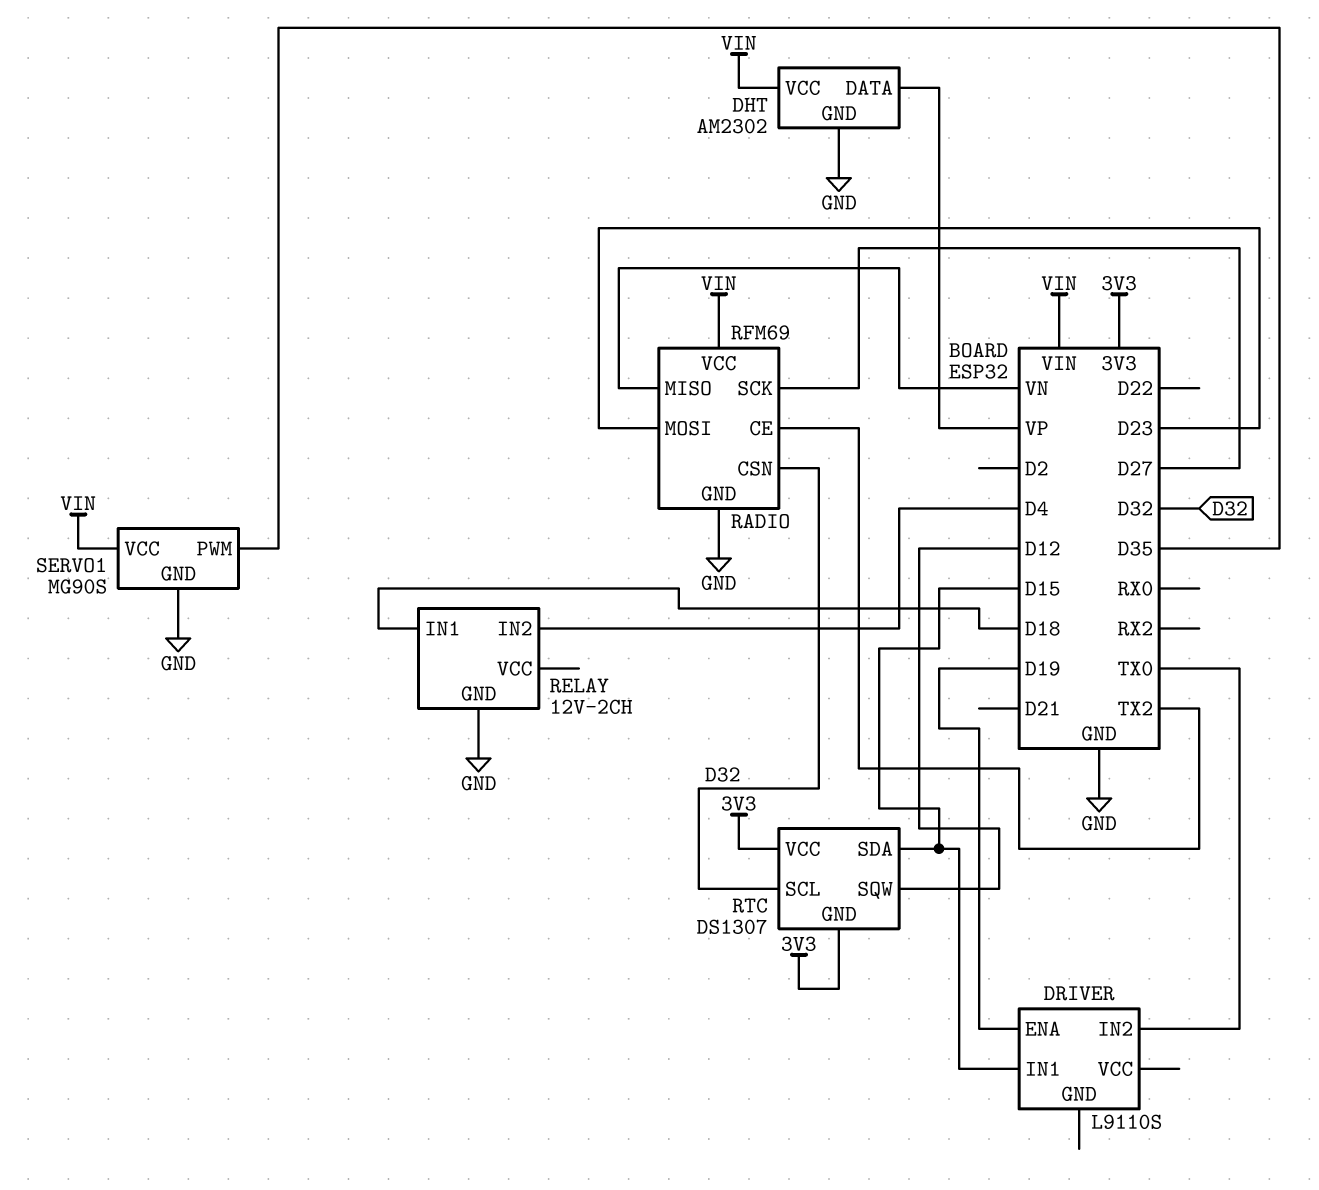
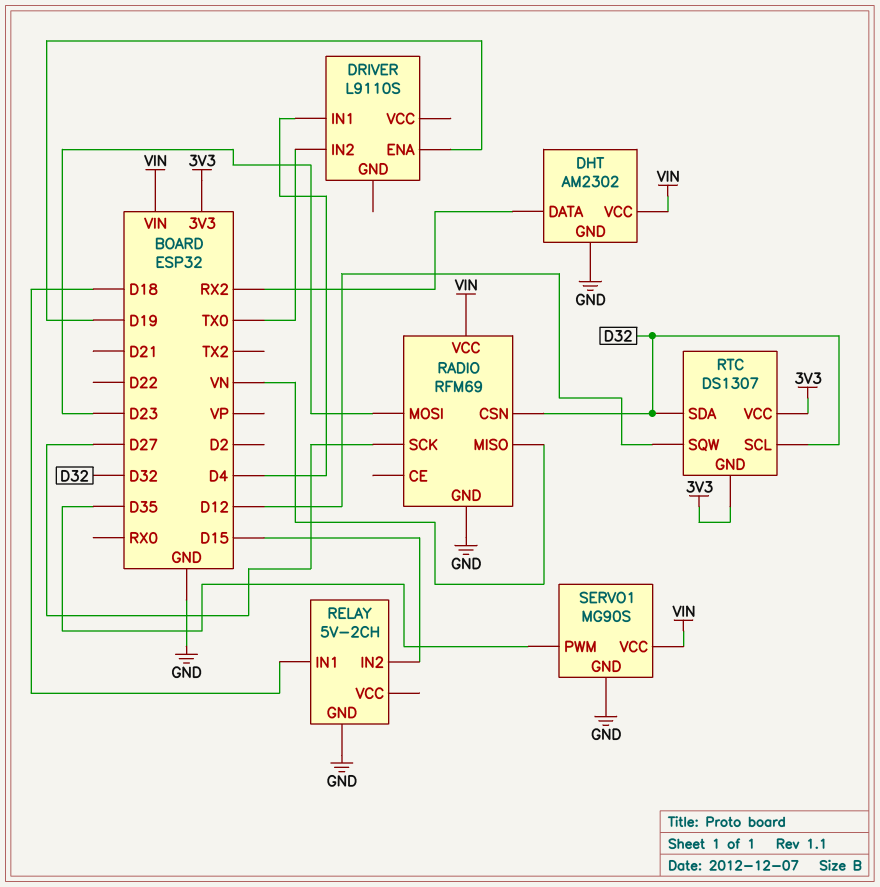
DHT pin DATA: VP -> RX2
DRIVER pin IN1: D15 -> D4
RADIO pin CE: TX2 -> none
RELAY: 12V-2CH -> 5V-2CH
RELAY pin IN2: D4 -> D15
RTC pin SDA: D15 -> D32

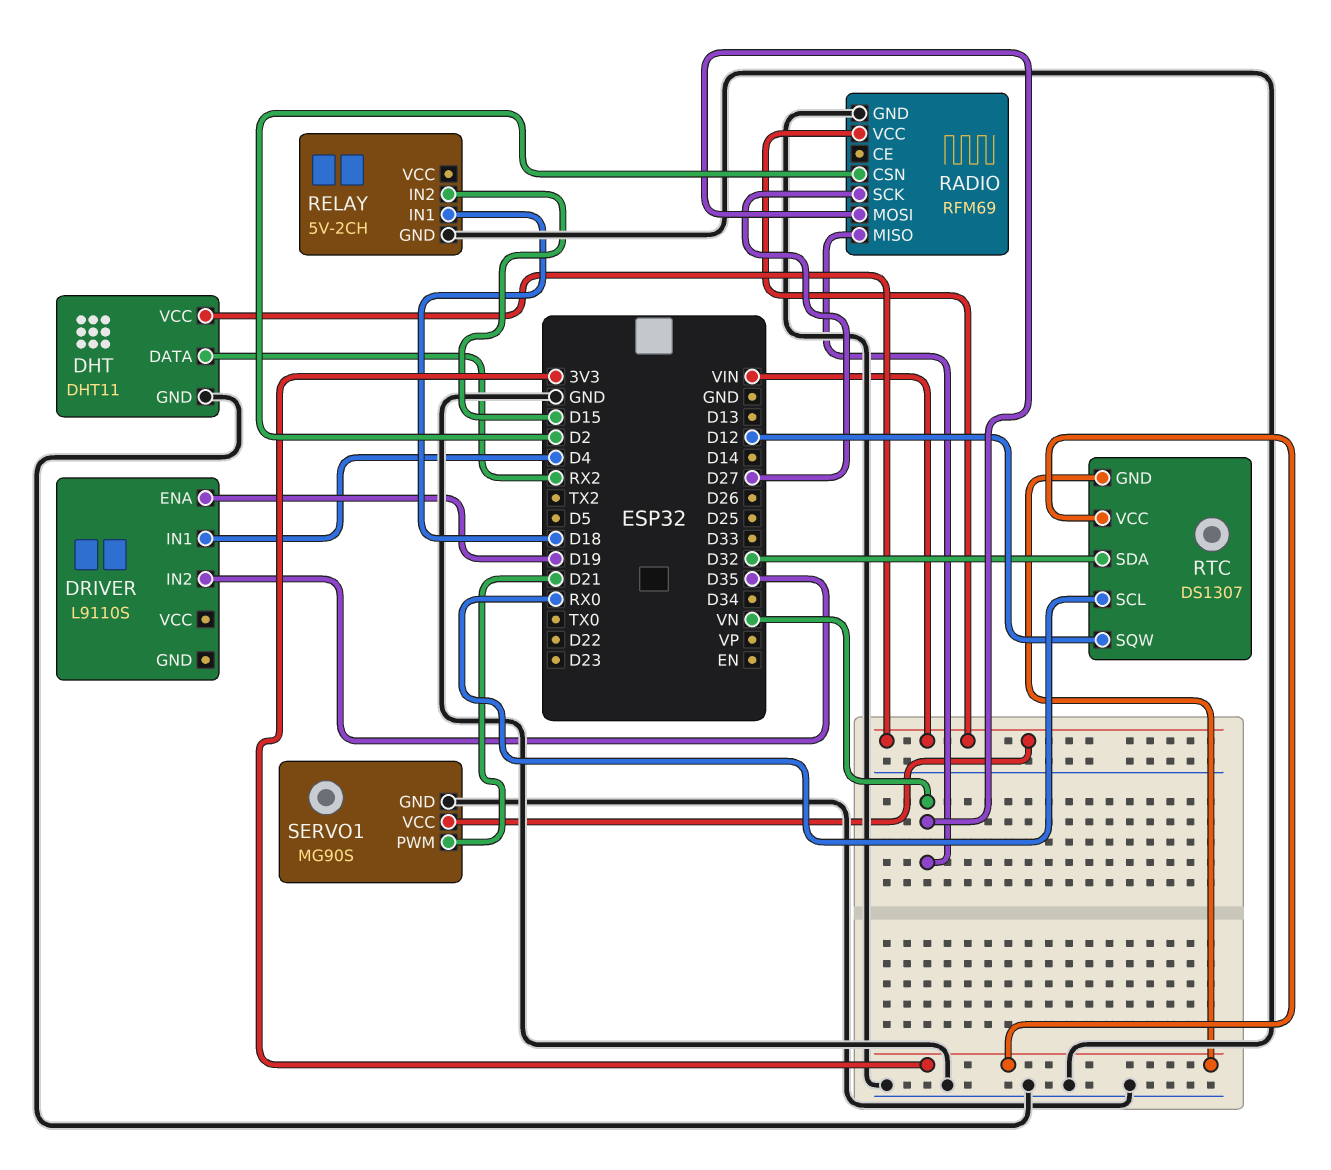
DHT: AM2302 -> DHT11
DRIVER pin IN2: TX0 -> D35
RADIO pin CSN: D32 -> D2
RADIO pin MOSI: D23 -> VN
RTC pin SCL: D32 -> RX0
SERVO1 pin PWM: D35 -> D21

